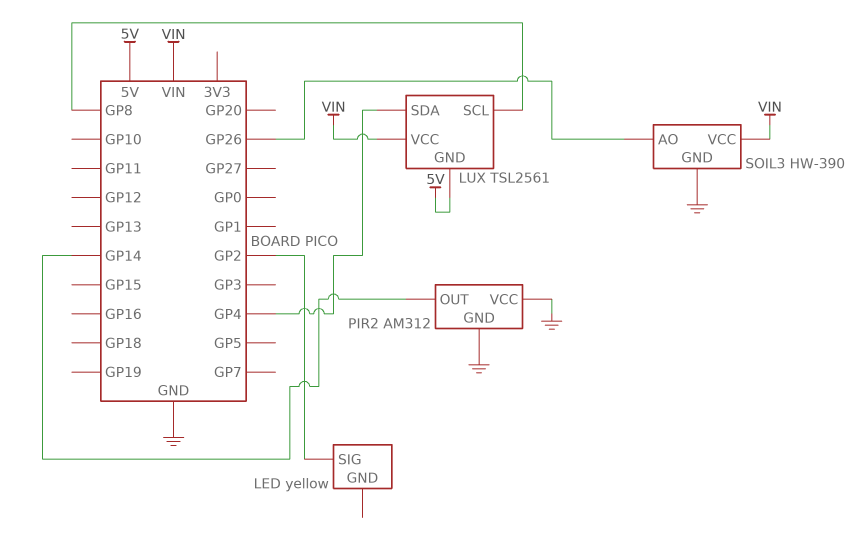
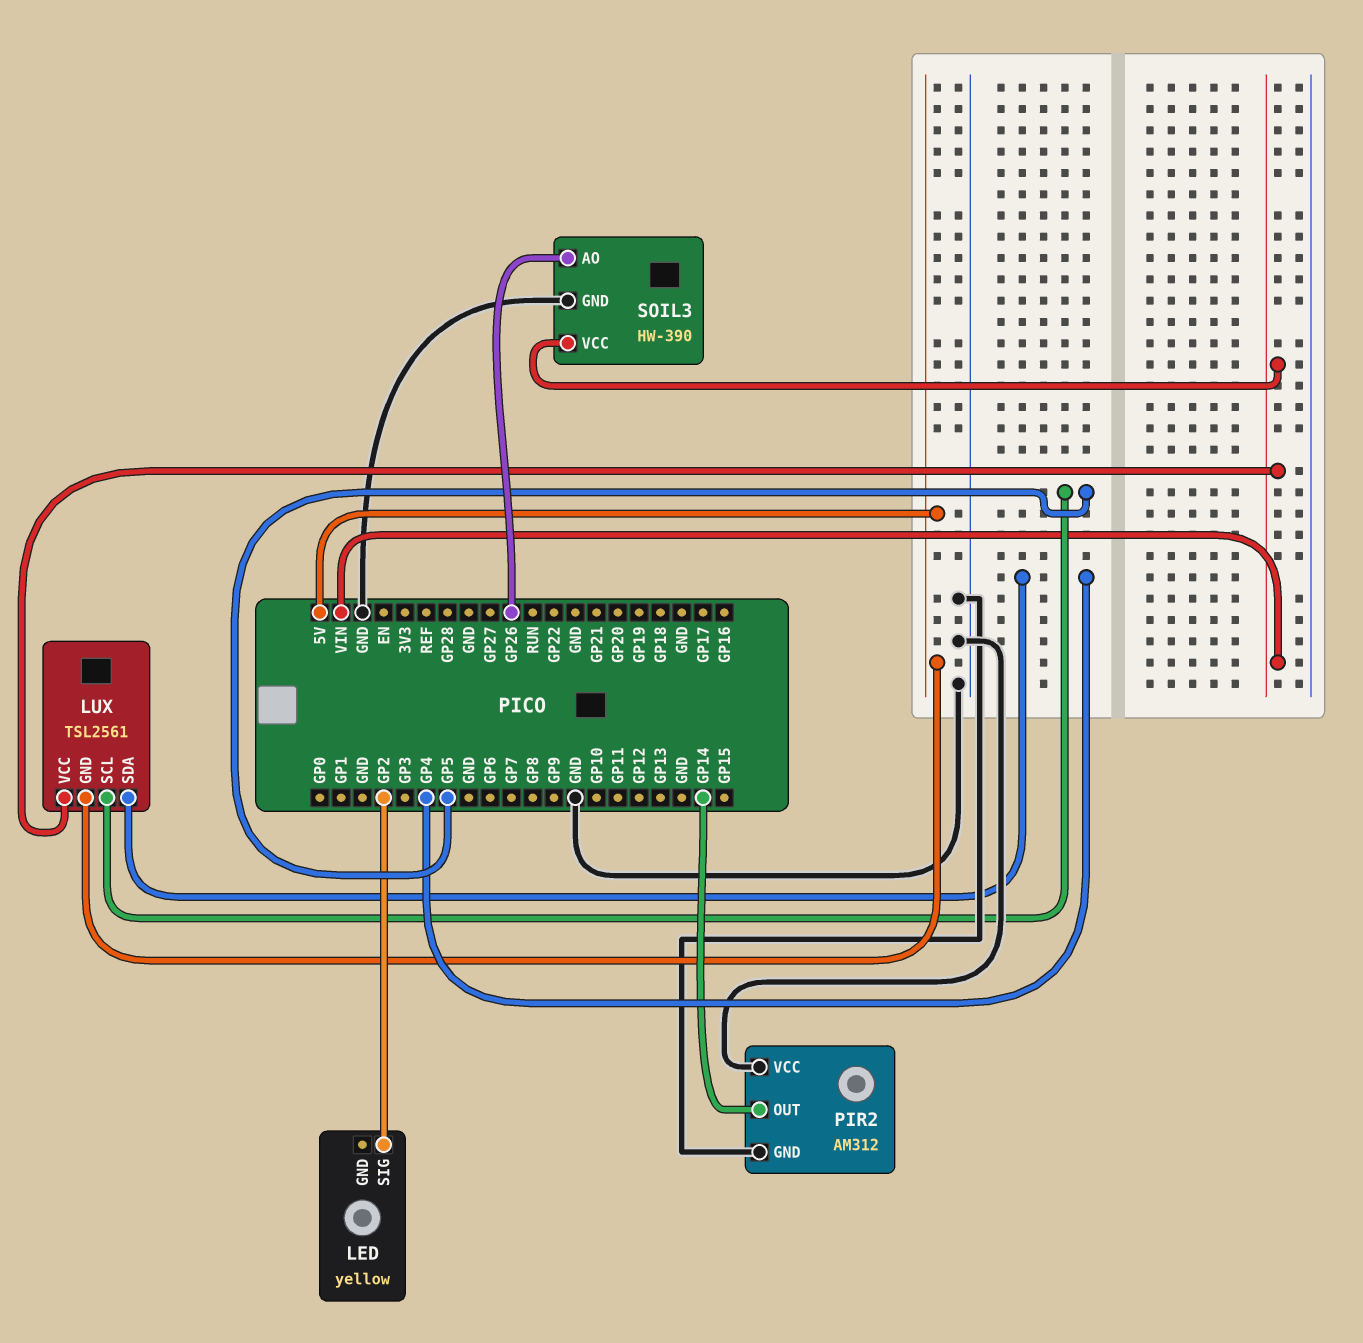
LUX pin SCL: GP8 -> GP5

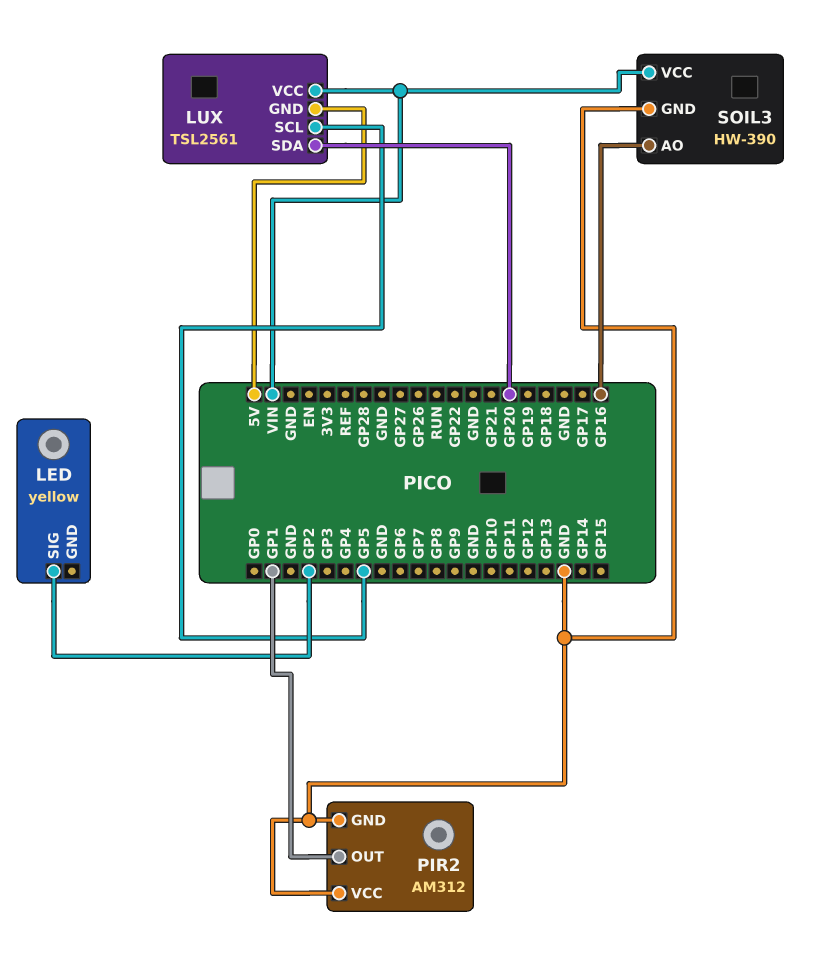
LUX pin SDA: GP4 -> GP20
PIR2 pin OUT: GP14 -> GP1
SOIL3 pin AO: GP26 -> GP16

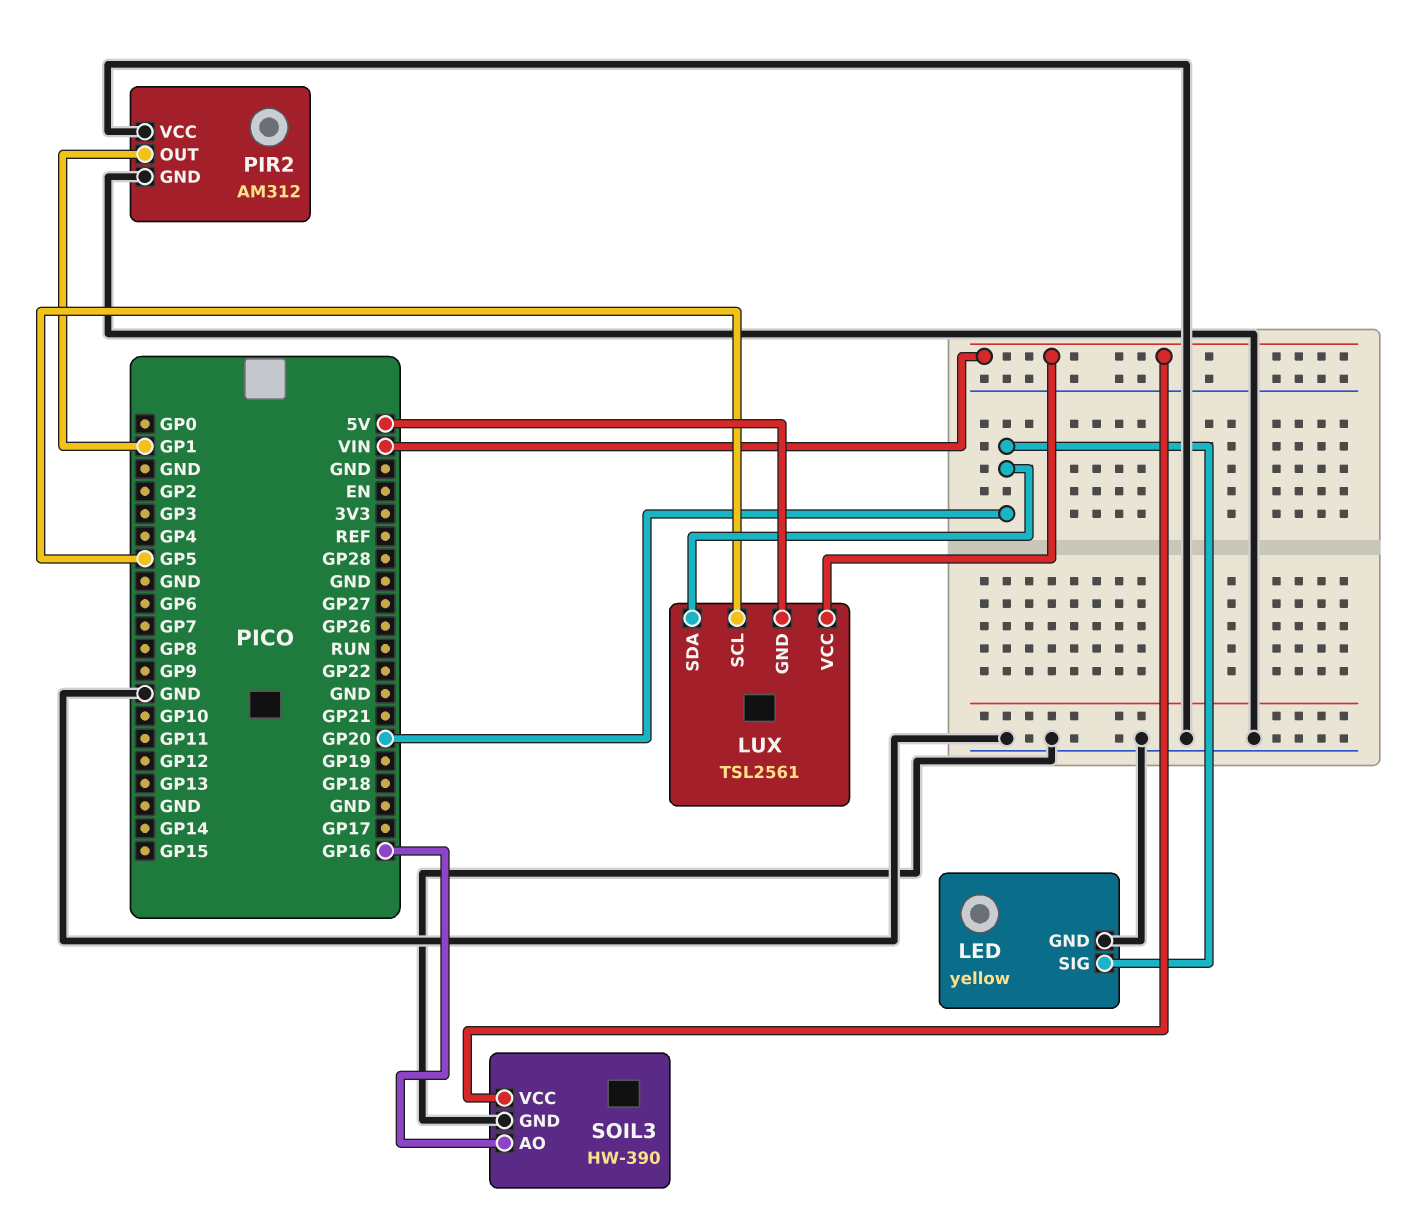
LED pin GND: none -> GND
LED pin SIG: GP2 -> GP20

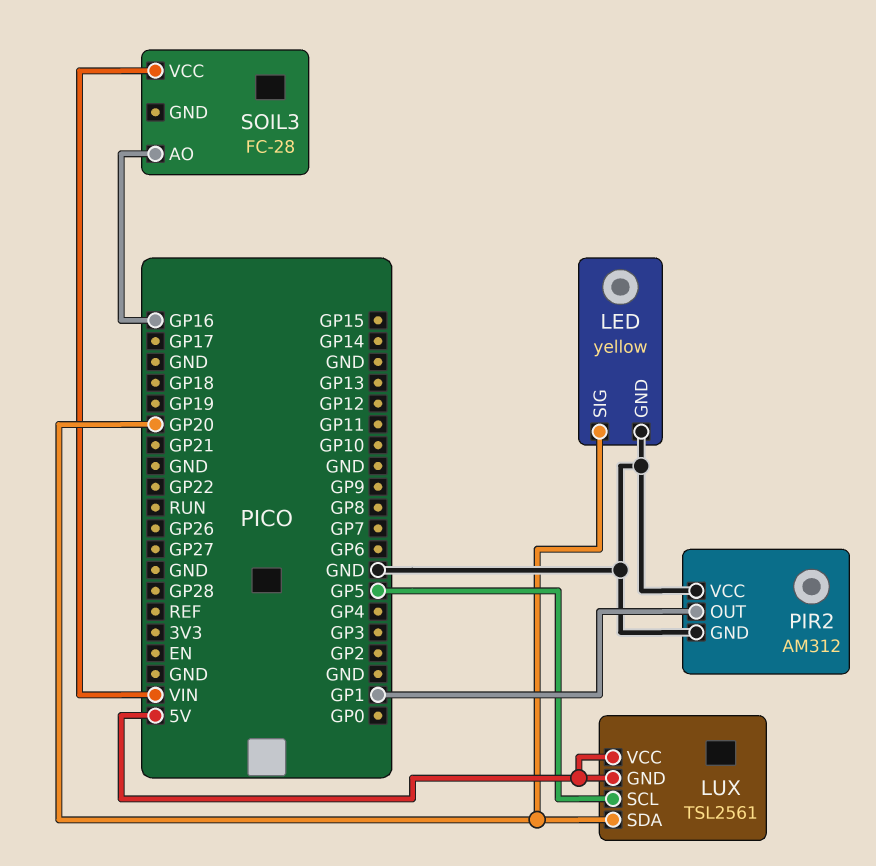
LUX pin VCC: VIN -> 5V
SOIL3: HW-390 -> FC-28
SOIL3 pin GND: GND -> none

